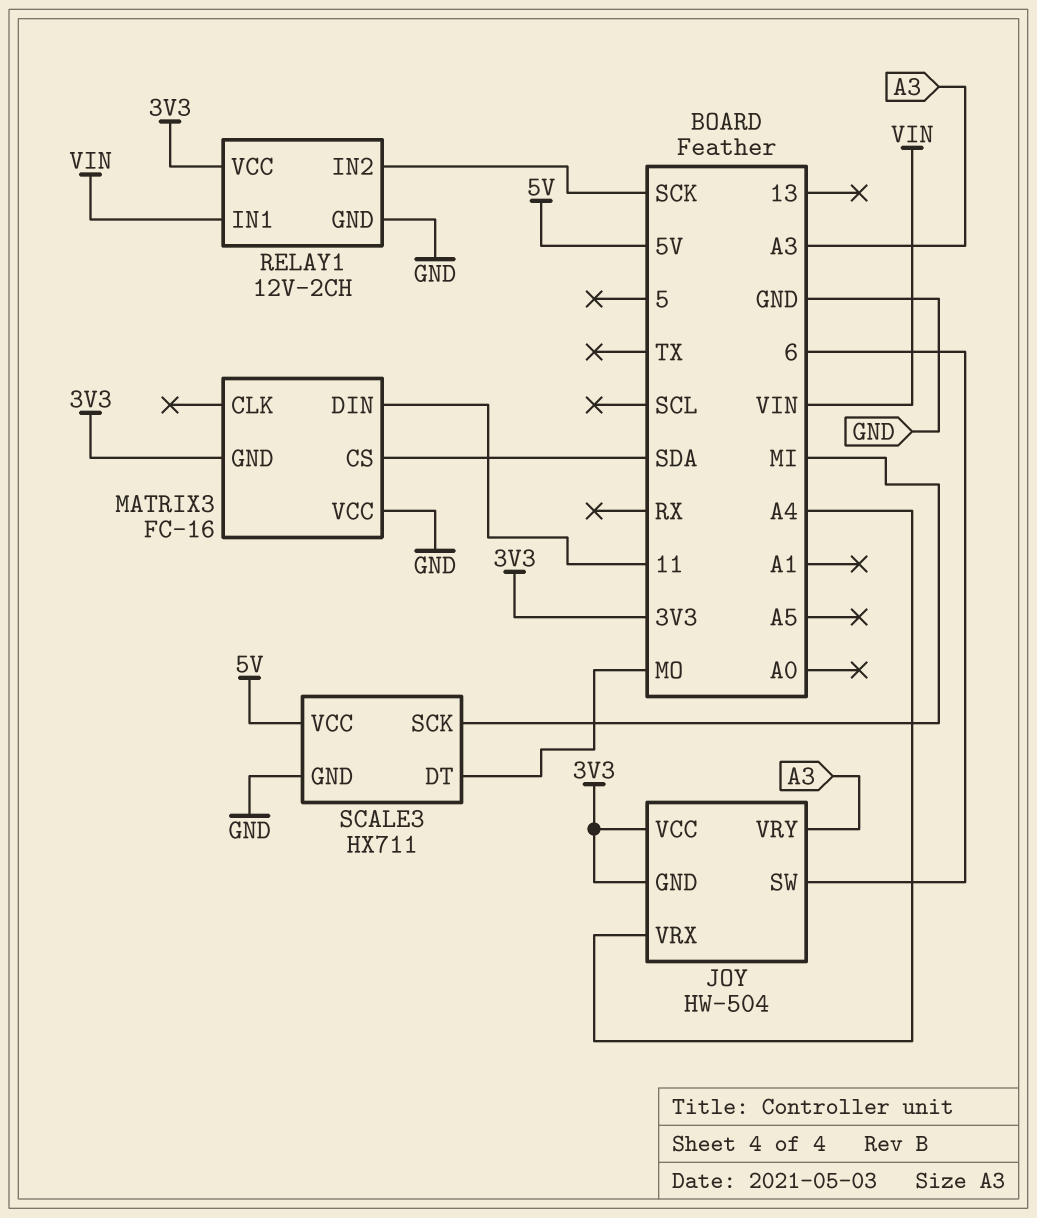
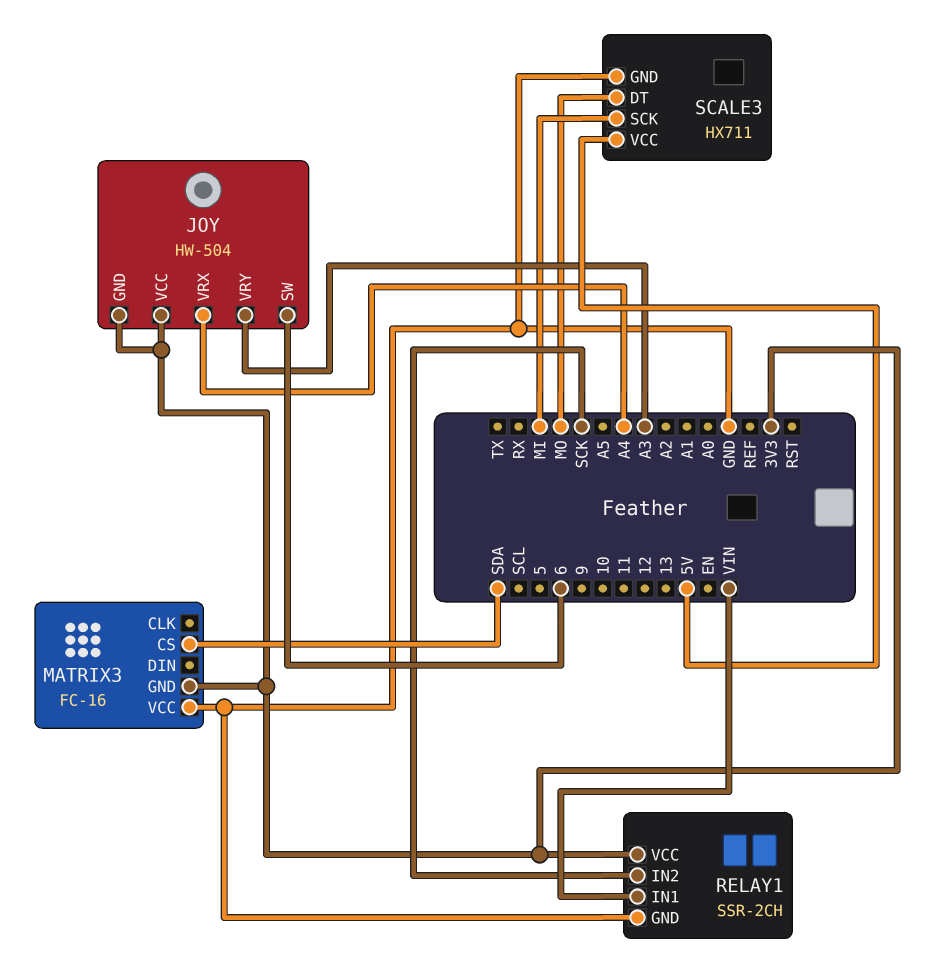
MATRIX3 pin DIN: 11 -> none
RELAY1: 12V-2CH -> SSR-2CH

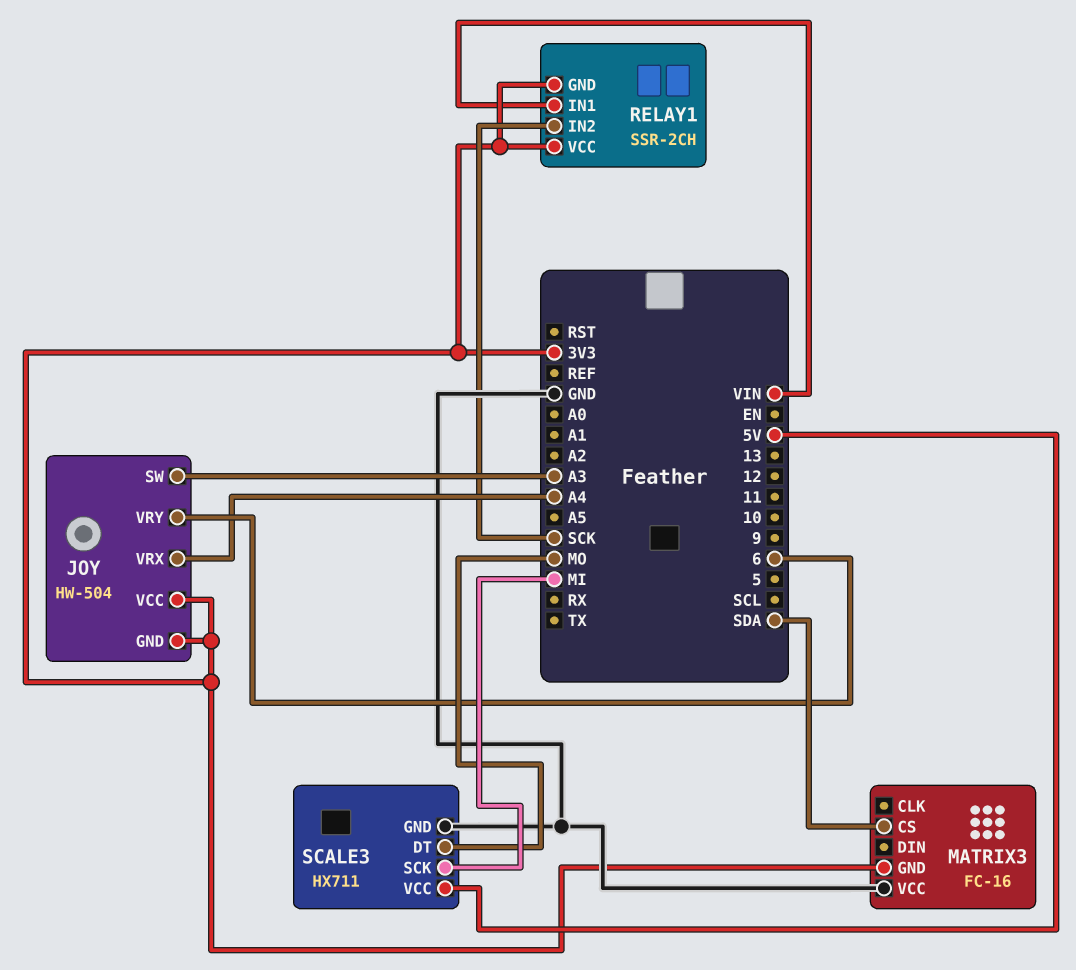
JOY pin SW: 6 -> A3
JOY pin VRY: A3 -> 6
RELAY1 pin GND: GND -> 3V3

